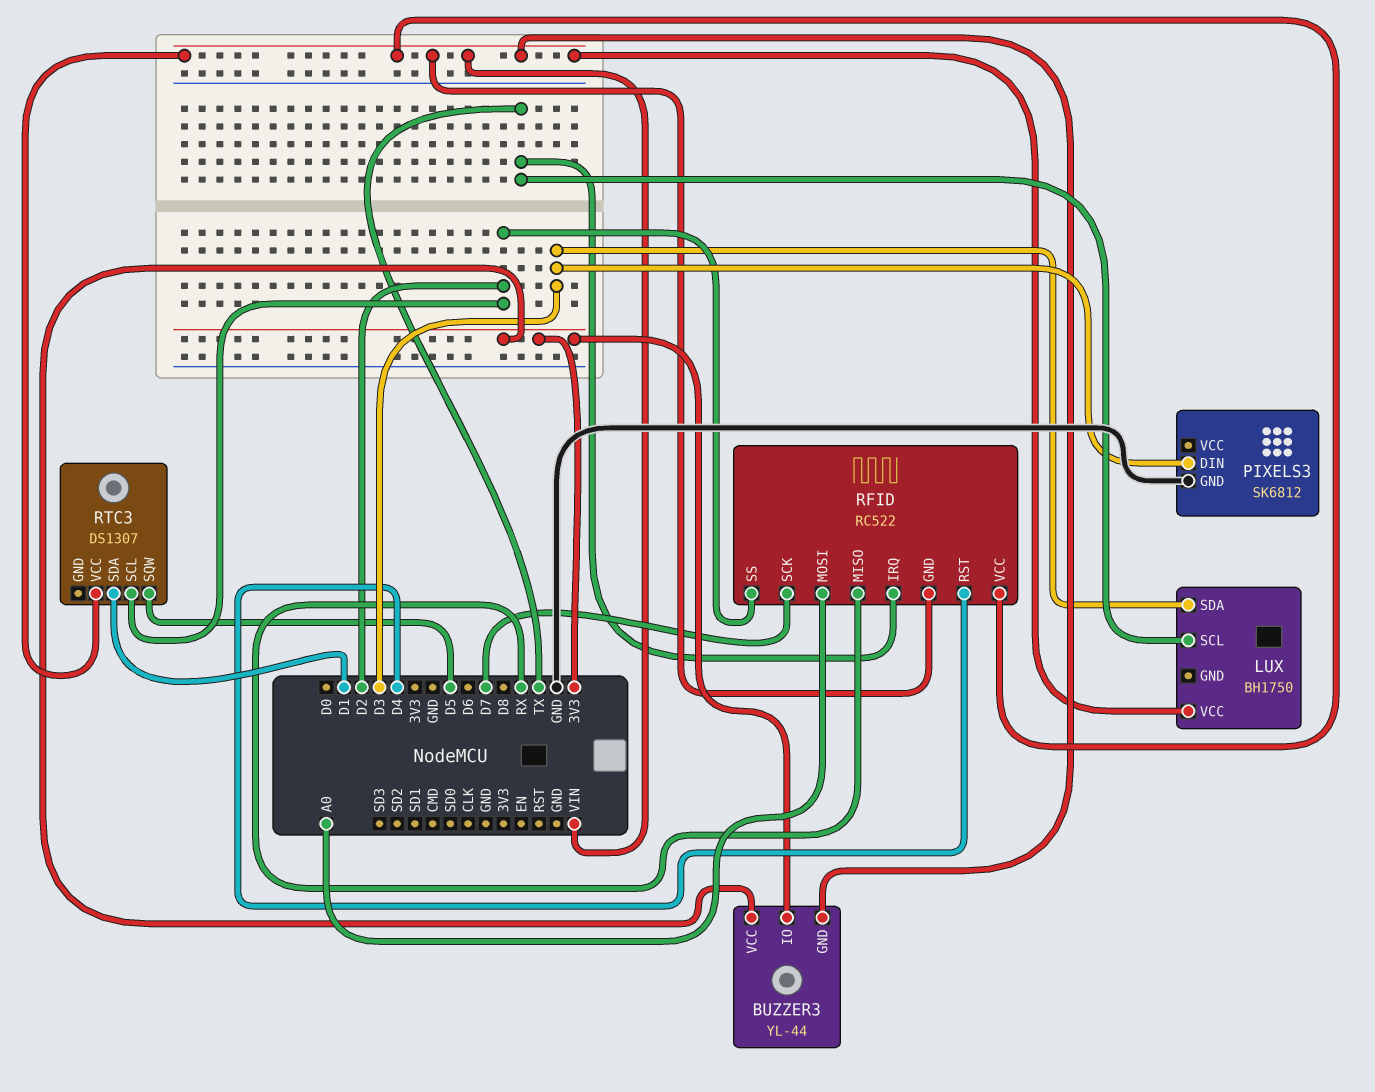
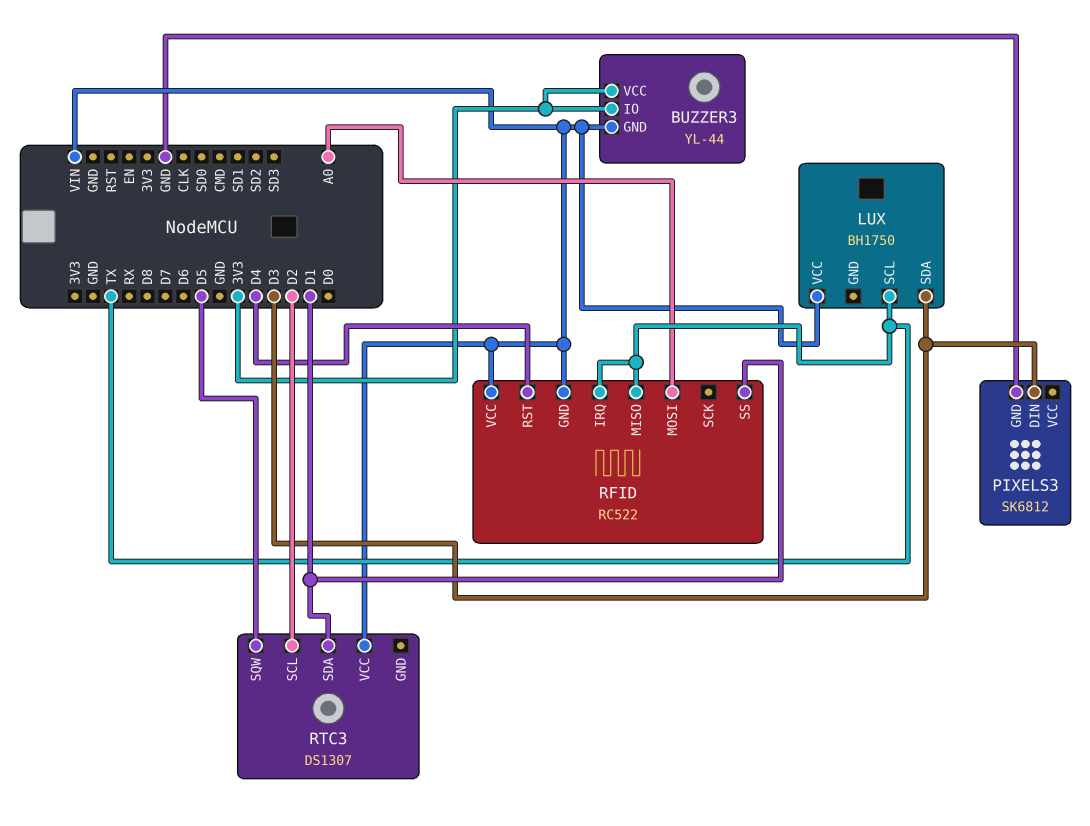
RFID pin MISO: RX -> TX
RFID pin SCK: D7 -> none
RFID pin SS: D2 -> D1

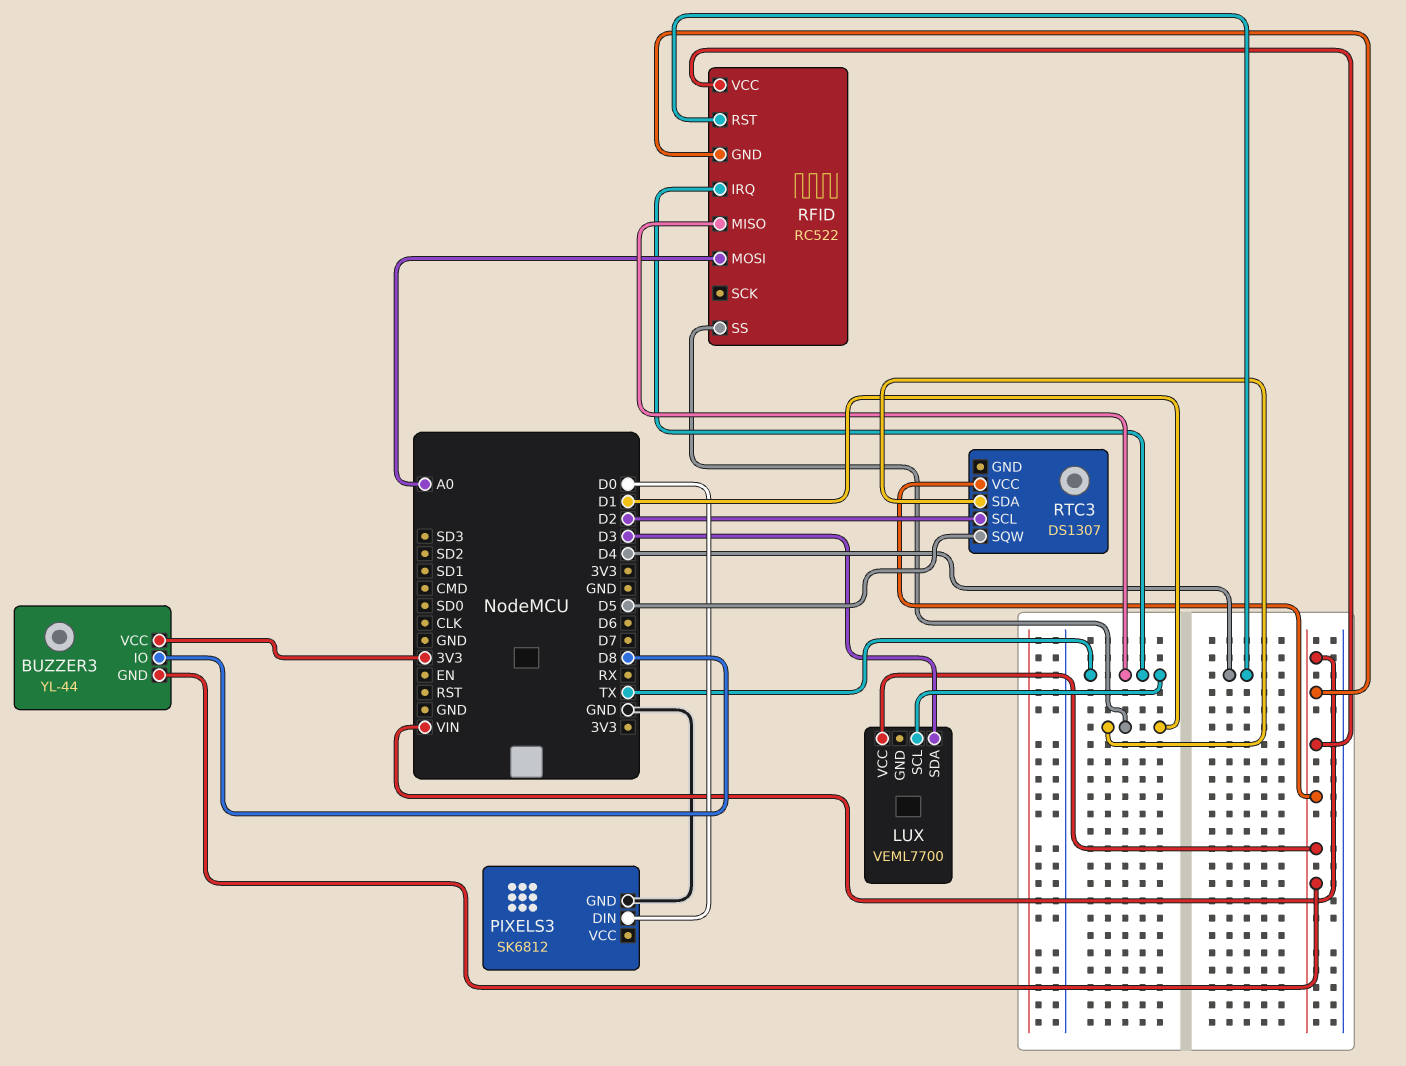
BUZZER3 pin IO: 3V3 -> D8
LUX: BH1750 -> VEML7700
PIXELS3 pin DIN: D3 -> D0

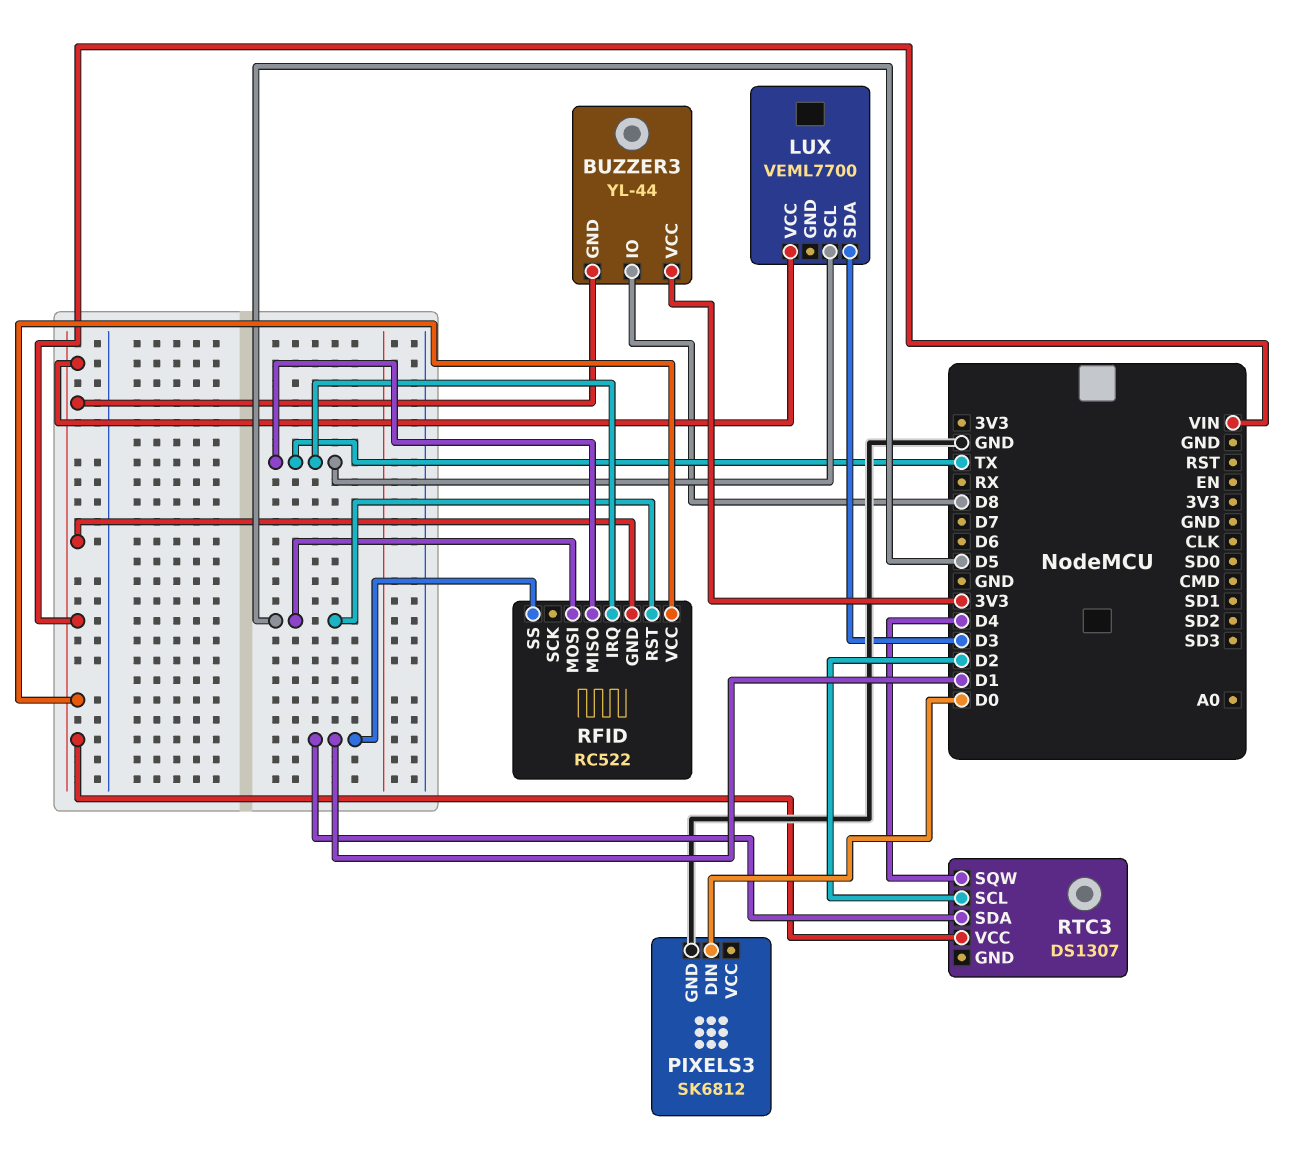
RFID pin MOSI: A0 -> D5
RFID pin RST: D4 -> D5
RTC3 pin SQW: D5 -> D4

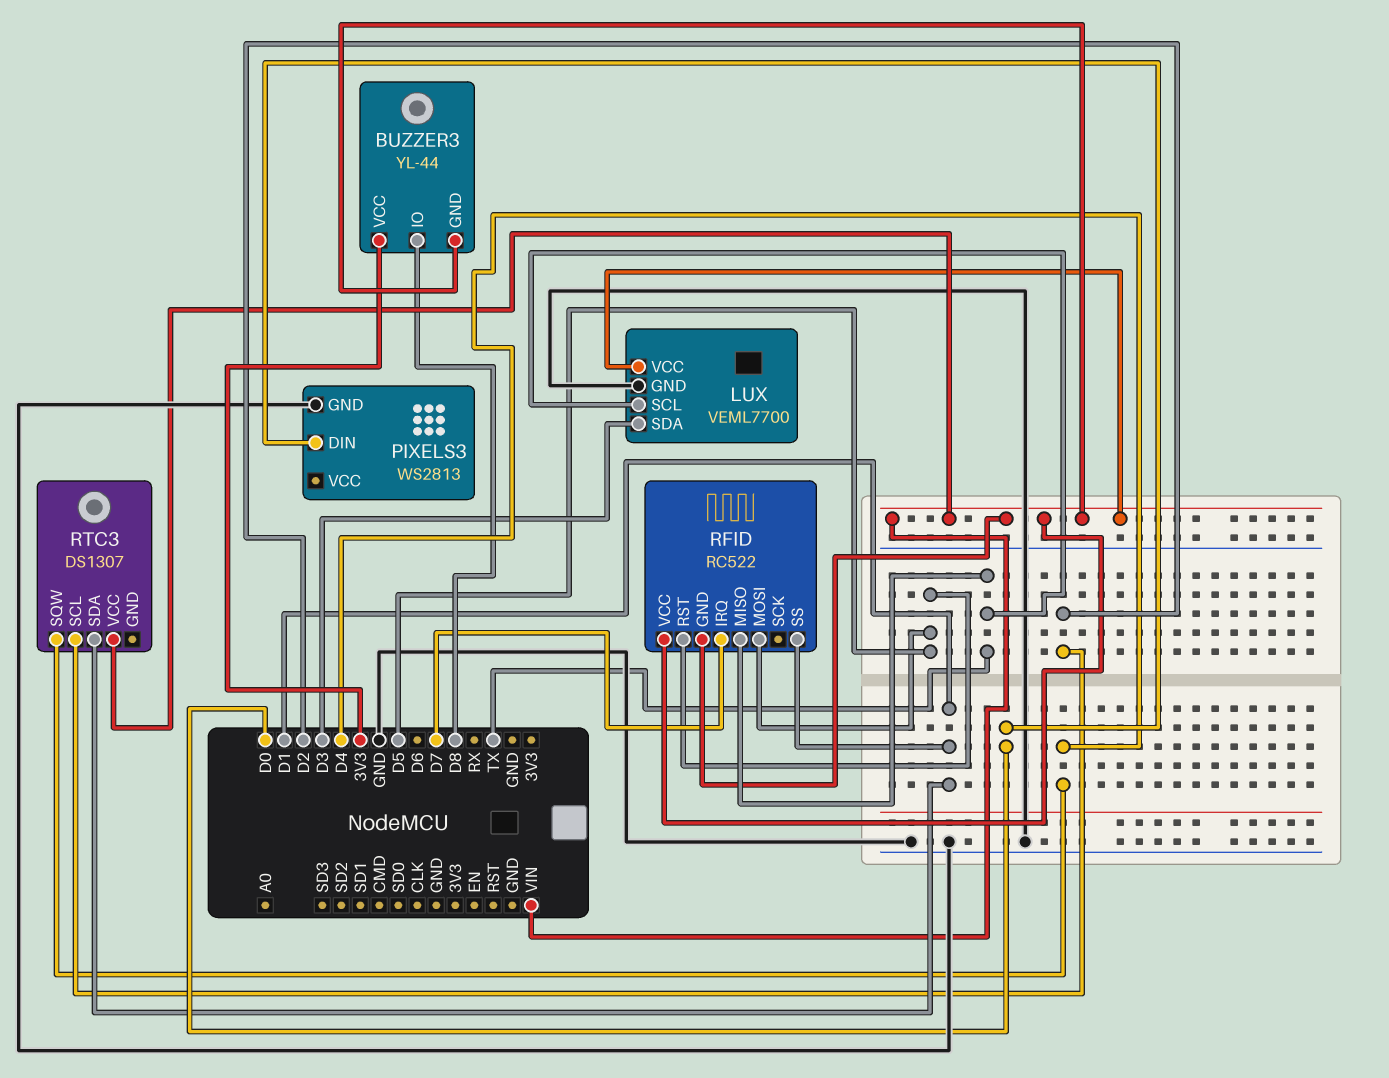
LUX pin GND: none -> GND
PIXELS3: SK6812 -> WS2813
RFID pin IRQ: TX -> D7

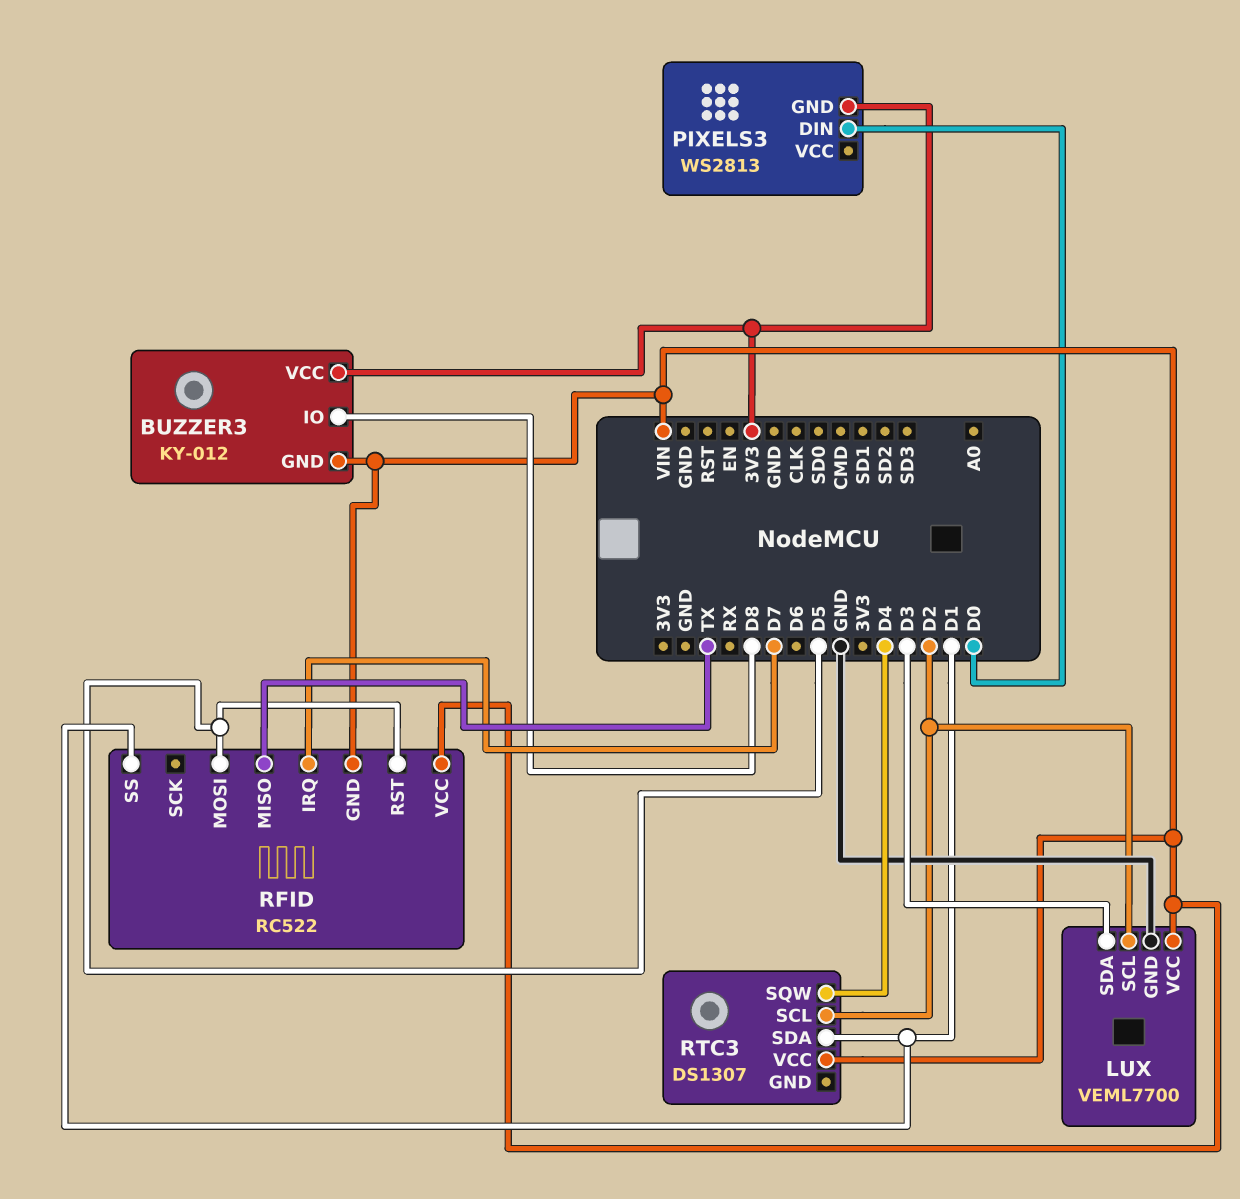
BUZZER3: YL-44 -> KY-012
LUX pin SCL: TX -> D2
PIXELS3 pin GND: GND -> 3V3

